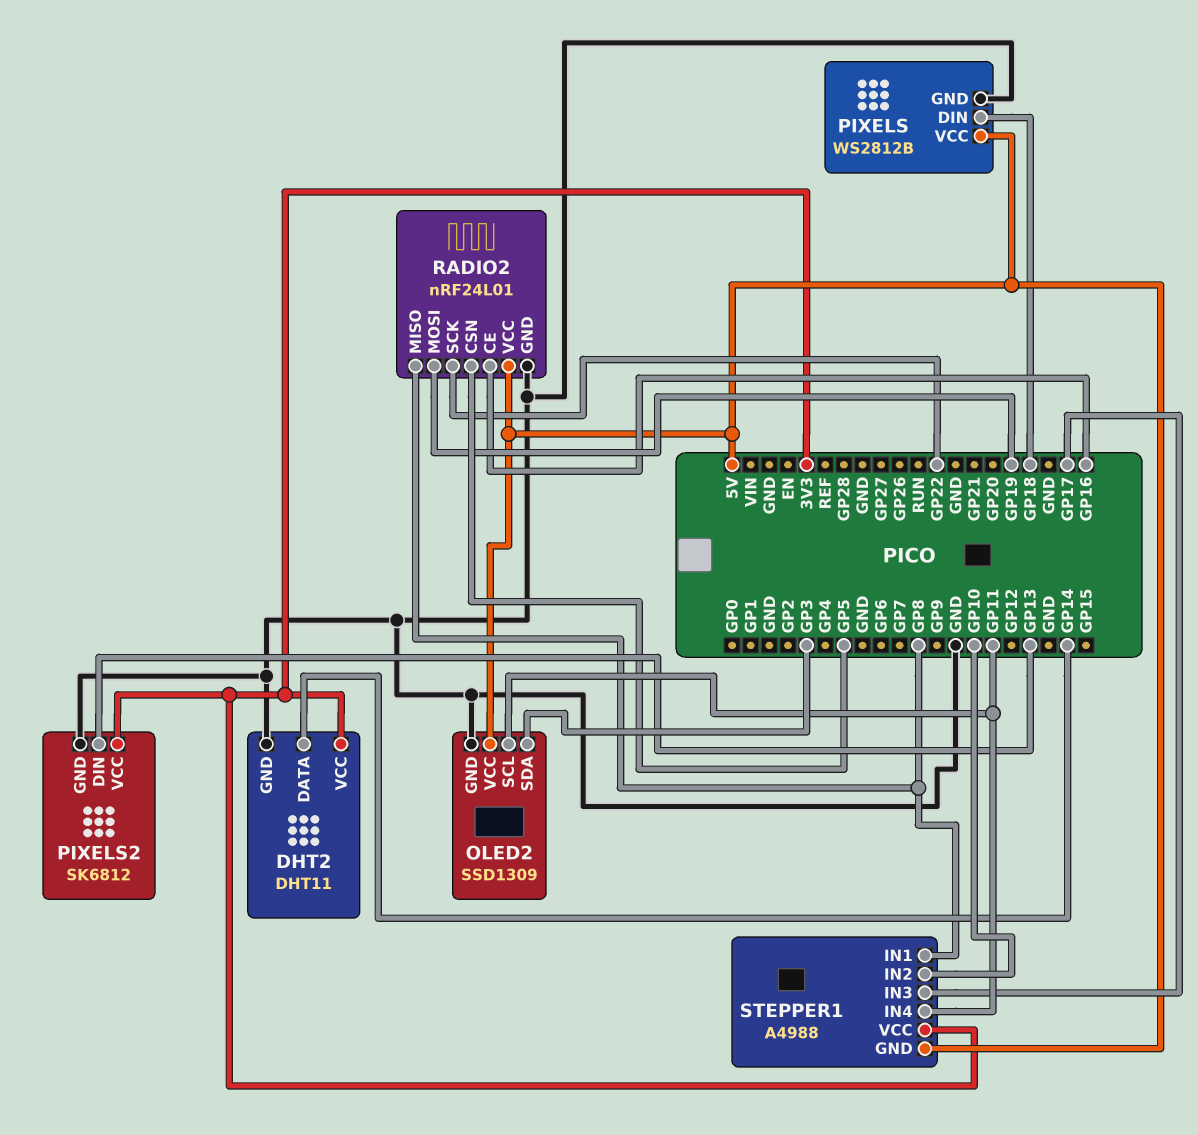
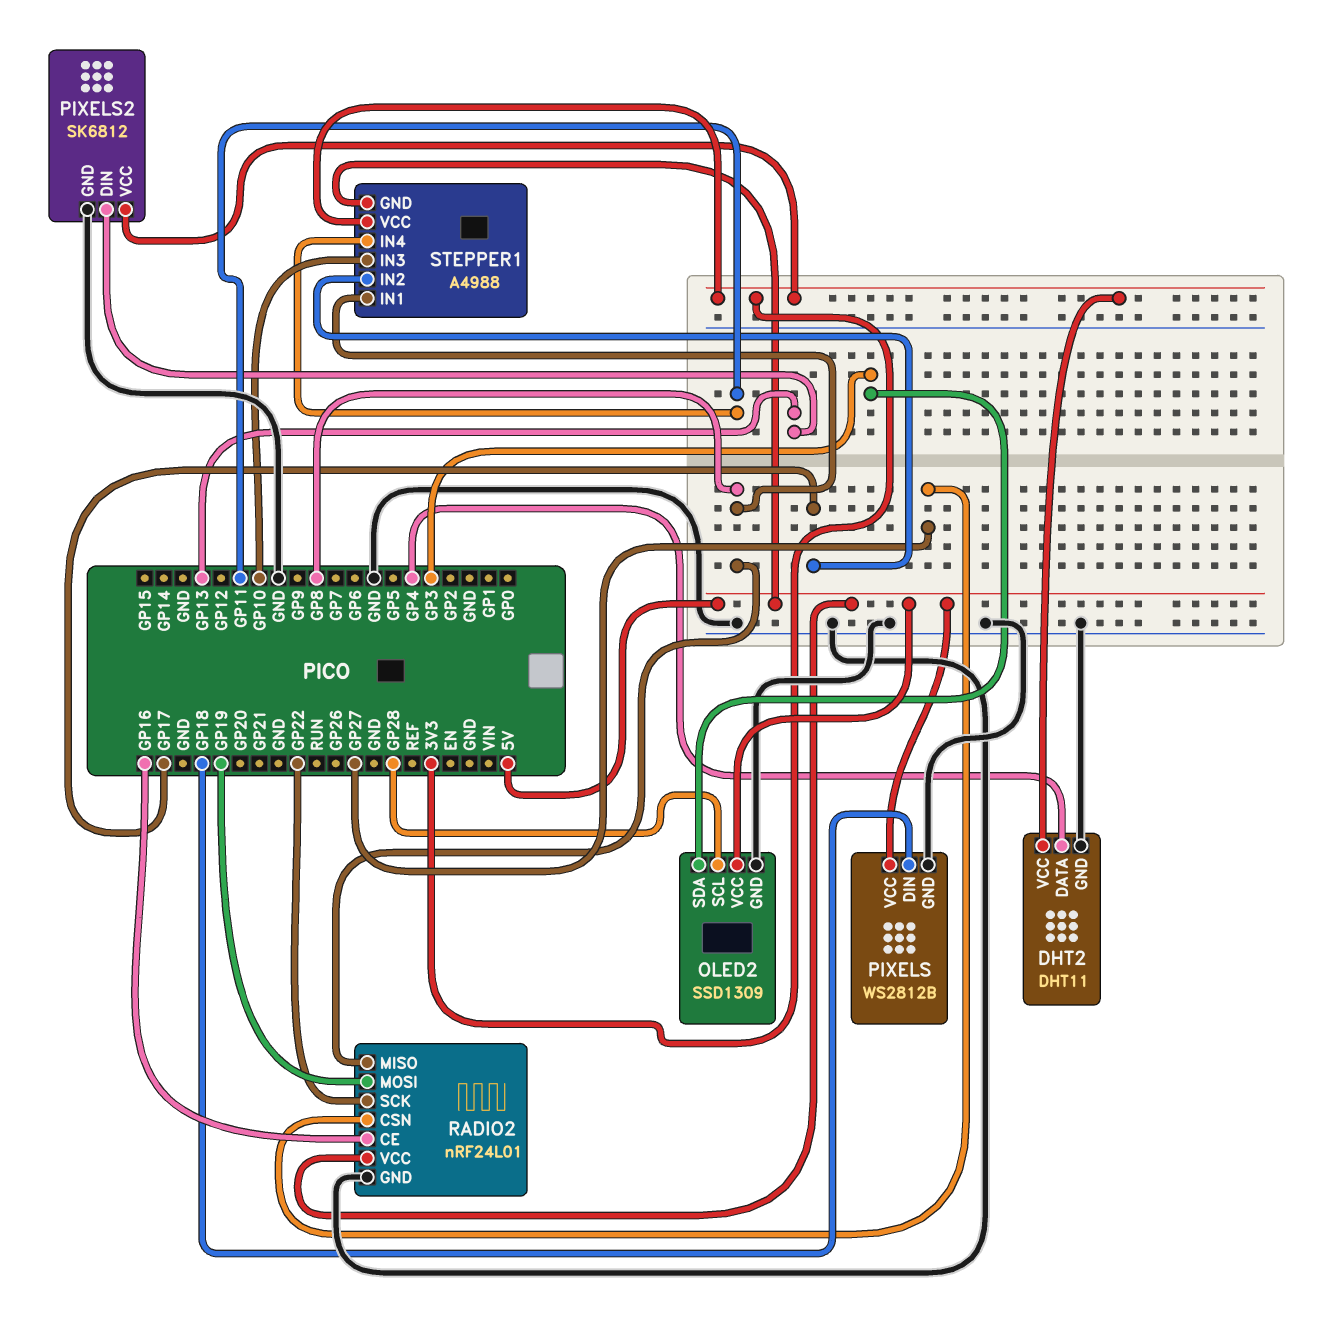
DHT2 pin DATA: GP14 -> GP4
OLED2 pin SCL: GP11 -> GP28
RADIO2 pin CSN: GP5 -> GP27
STEPPER1 pin IN2: GP10 -> GP17
STEPPER1 pin IN3: GP17 -> GP10

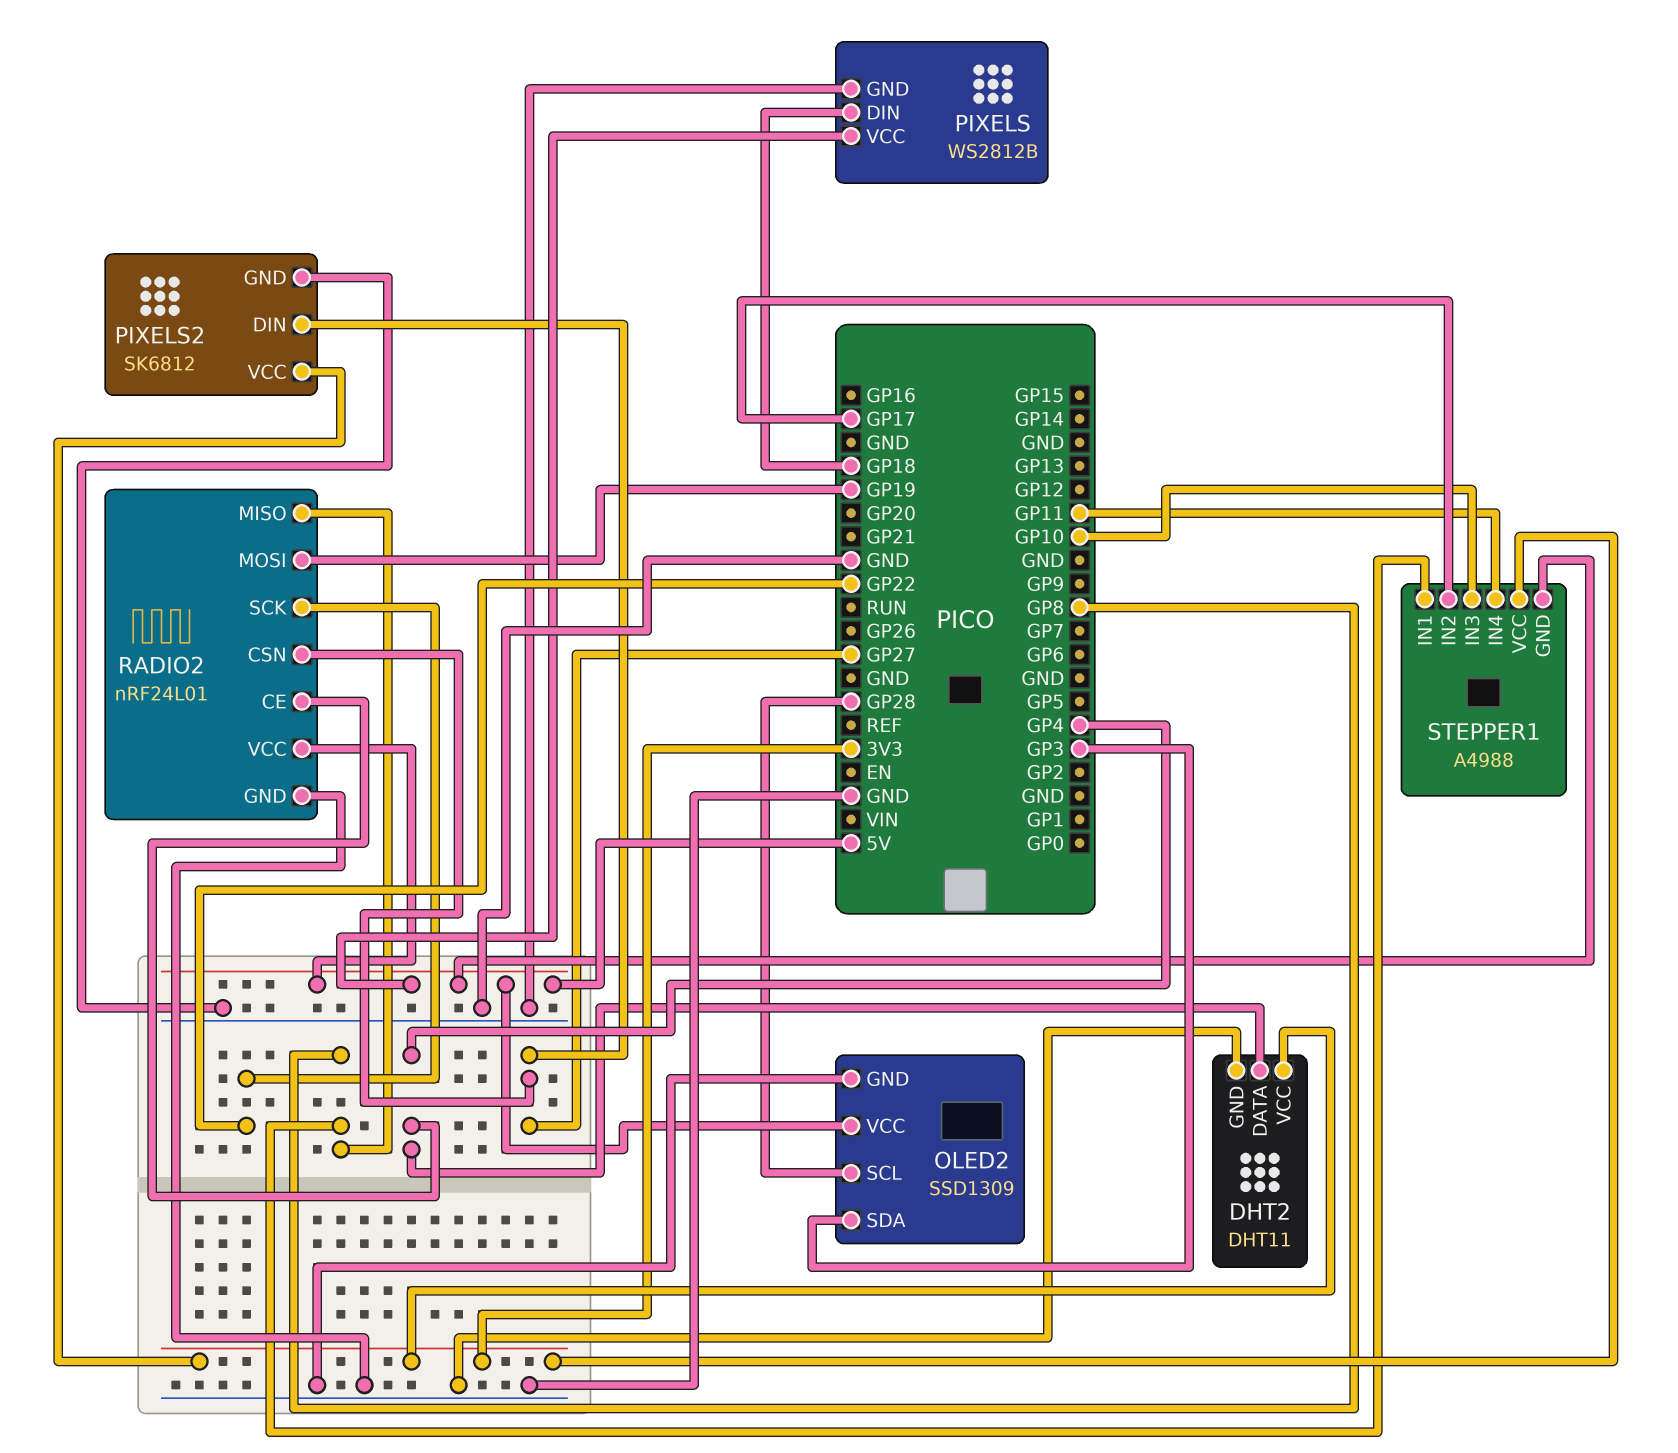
PIXELS2 pin DIN: GP13 -> GP27
RADIO2 pin CE: GP16 -> GP4

